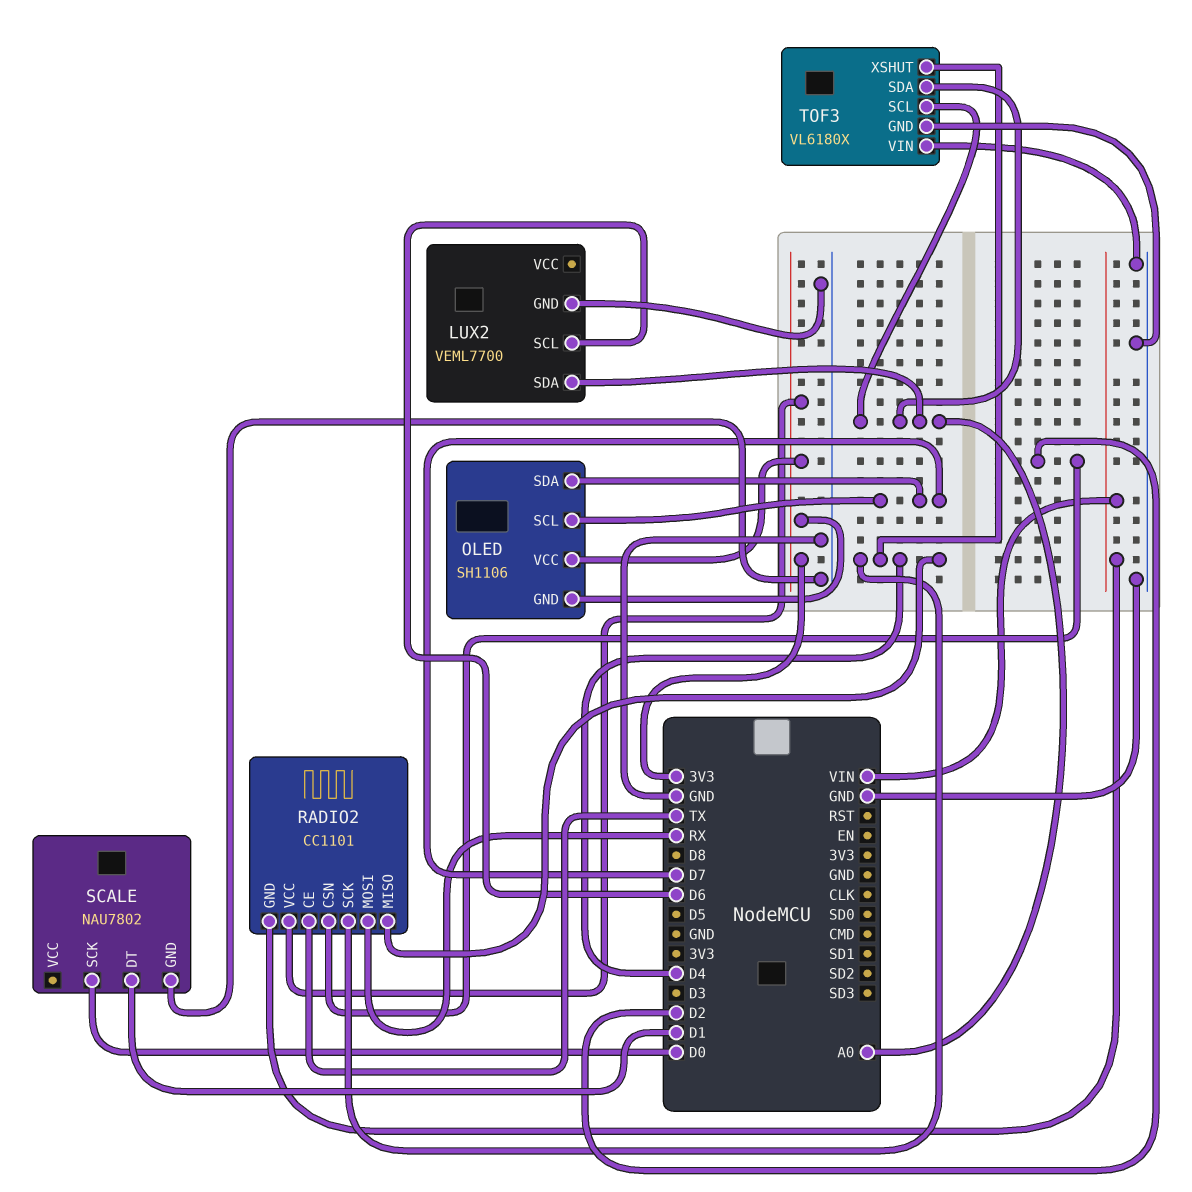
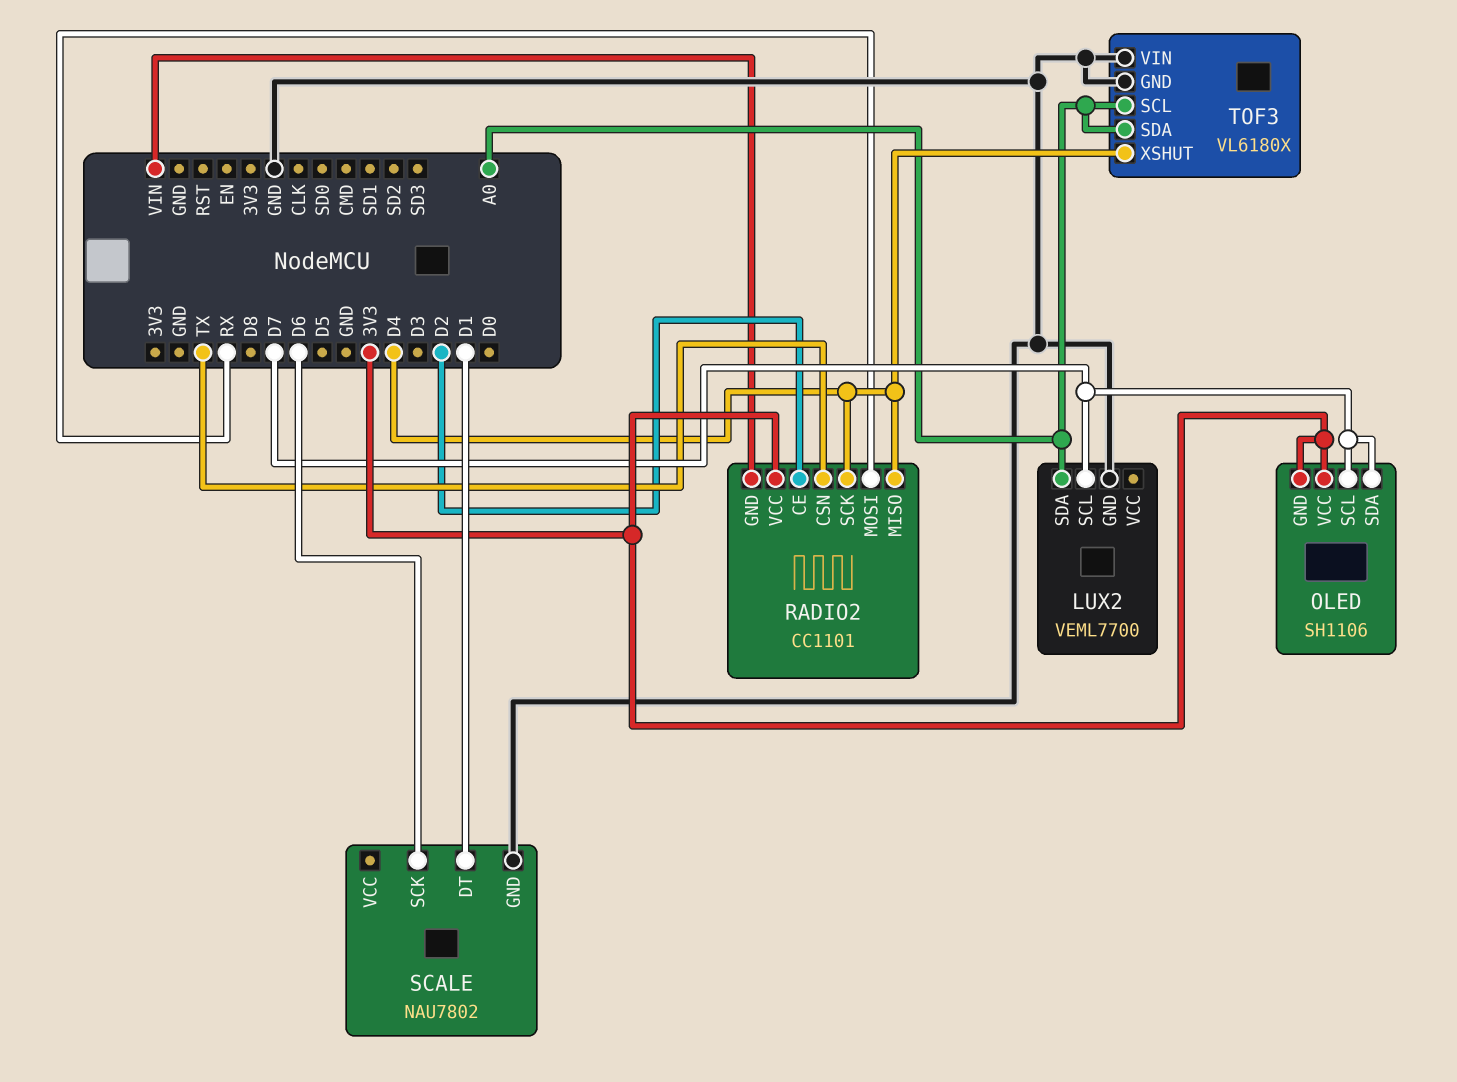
LUX2 pin SCL: D6 -> D7
RADIO2 pin CE: TX -> D2
RADIO2 pin CSN: D2 -> TX
SCALE pin SCK: D0 -> D6

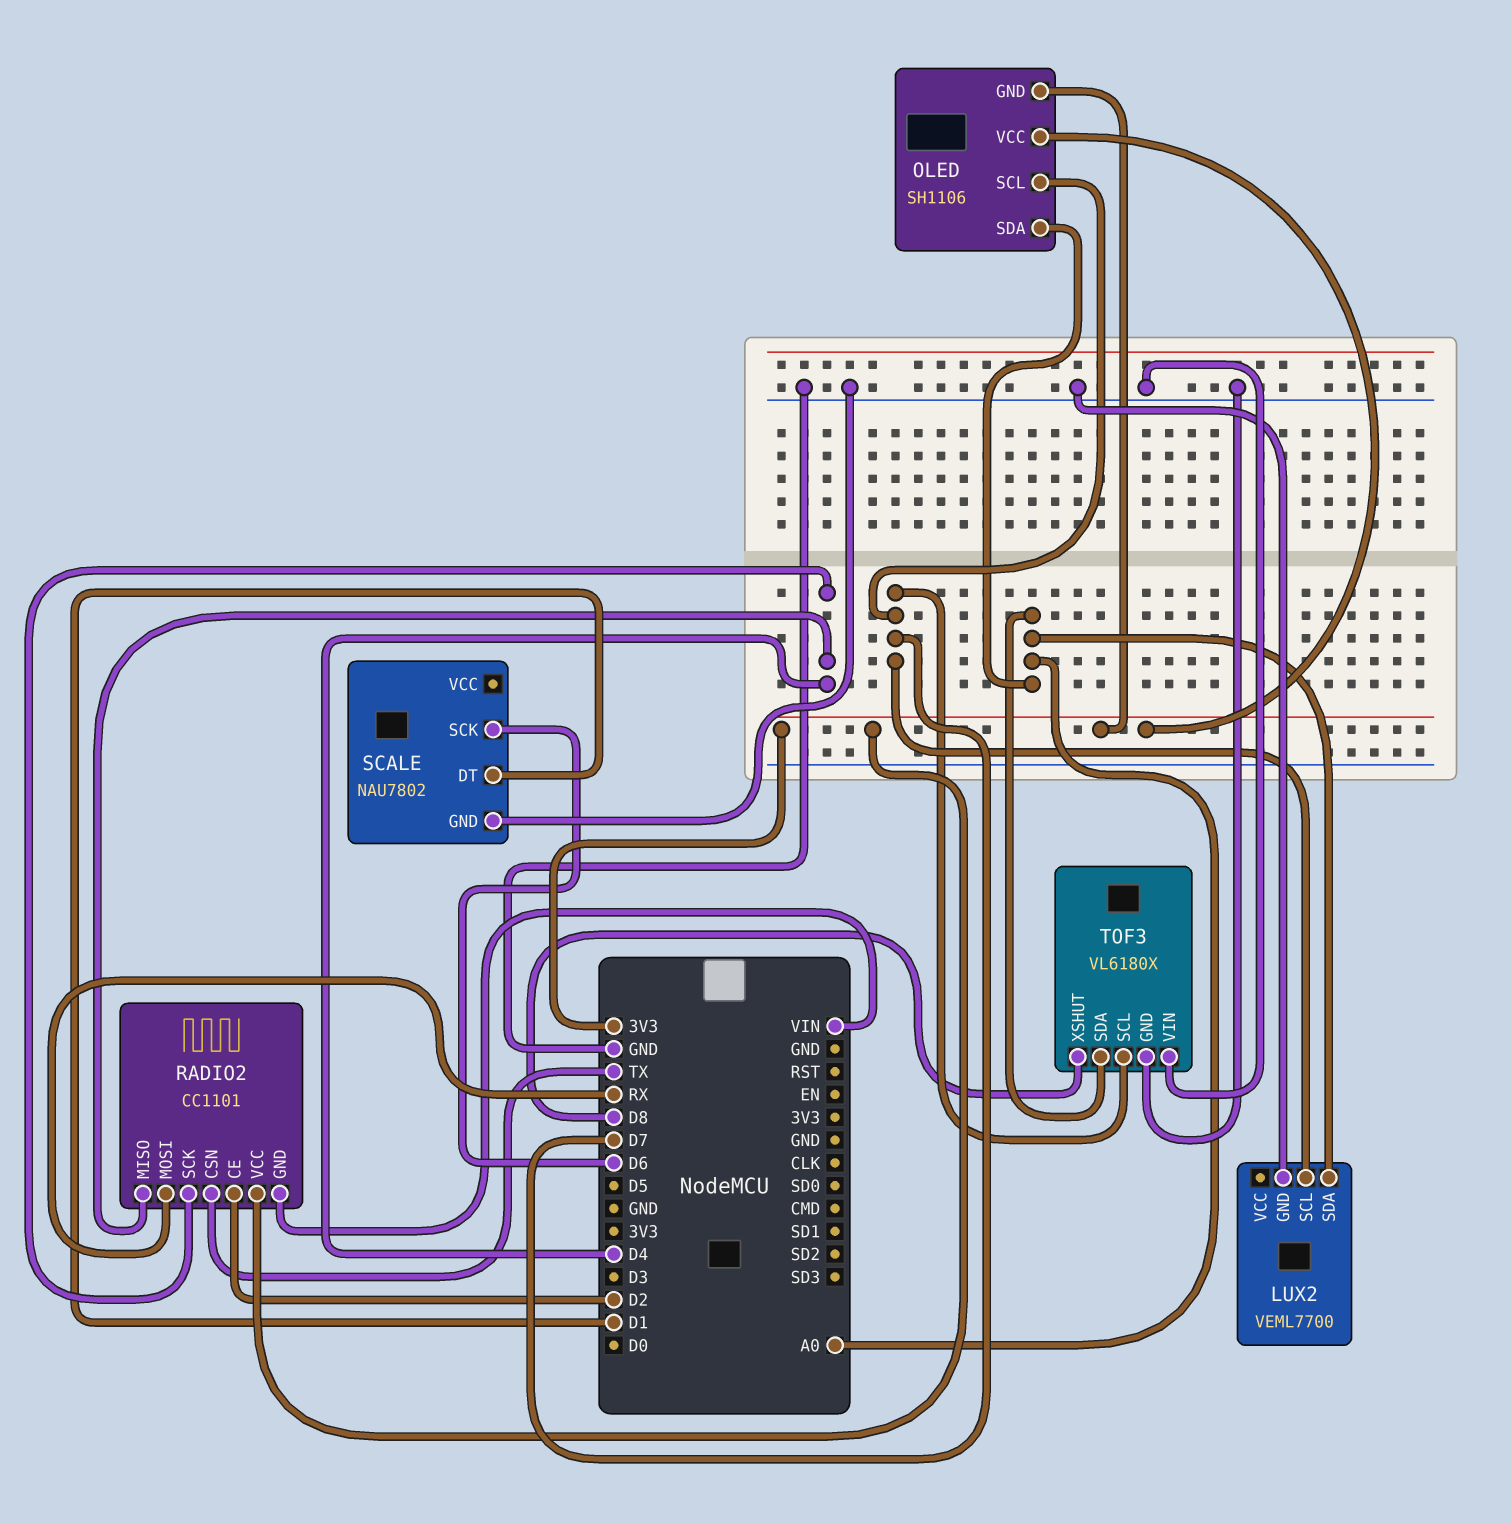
OLED pin SDA: D7 -> A0
TOF3 pin SCL: A0 -> D7
TOF3 pin XSHUT: D4 -> D8

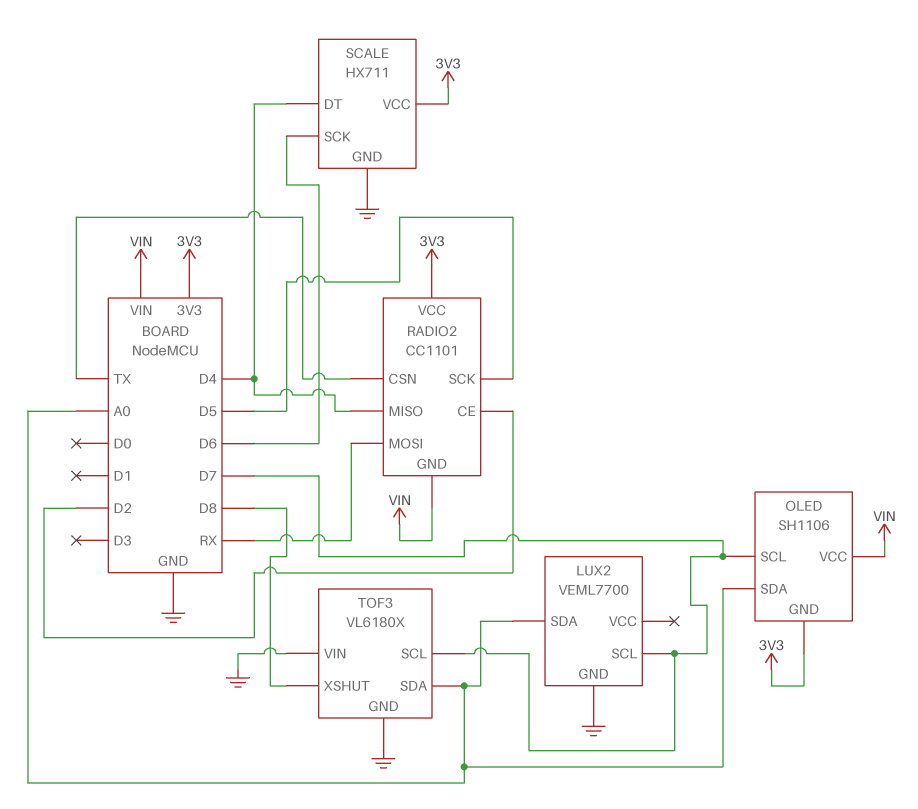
OLED pin VCC: 3V3 -> VIN
RADIO2 pin SCK: D4 -> D5
SCALE: NAU7802 -> HX711
SCALE pin DT: D1 -> D4
SCALE pin VCC: none -> 3V3

